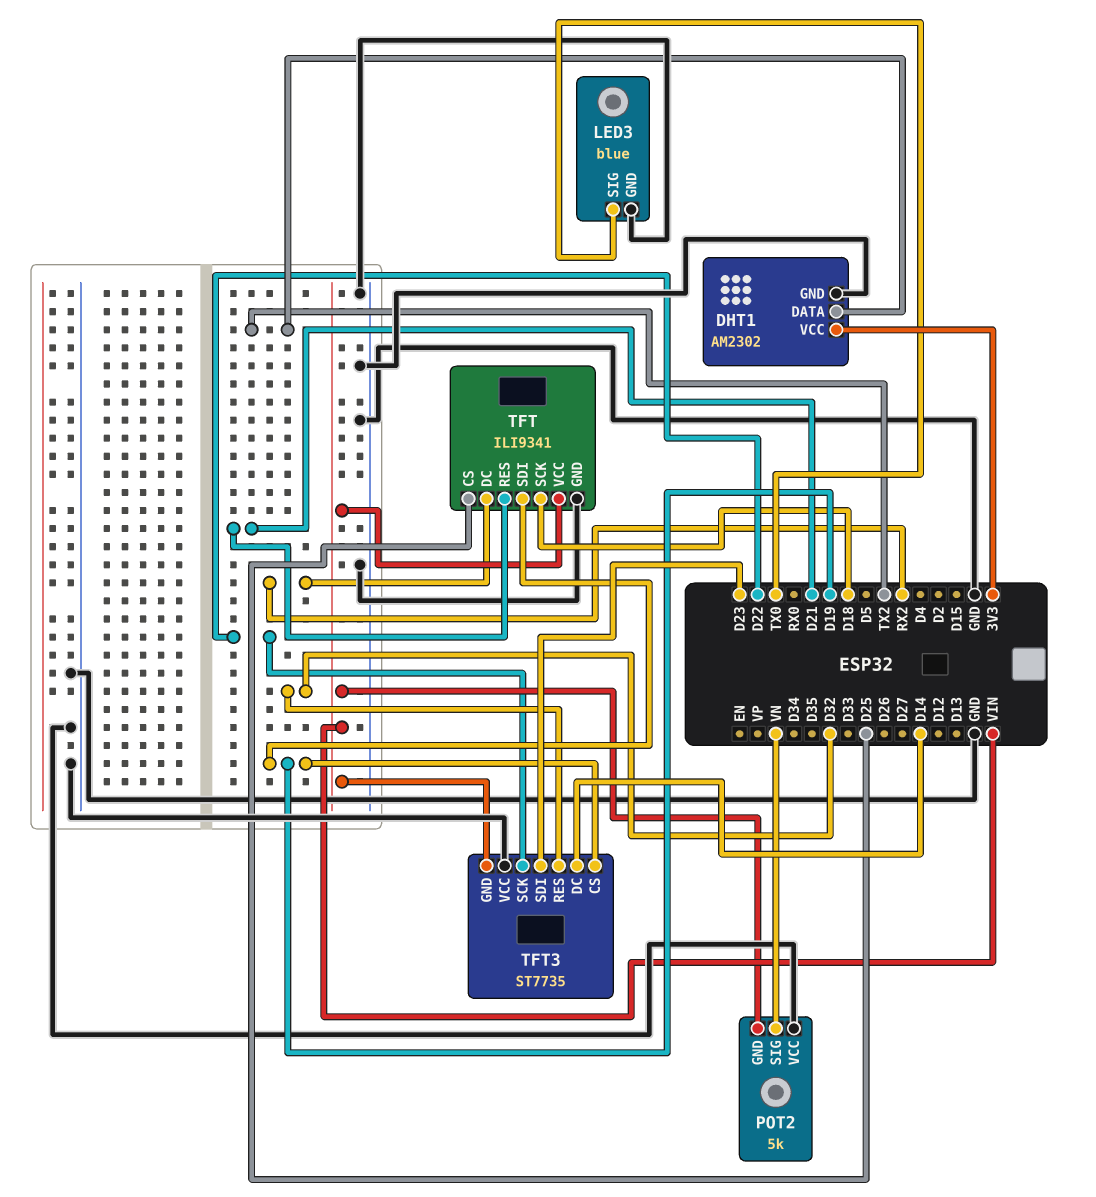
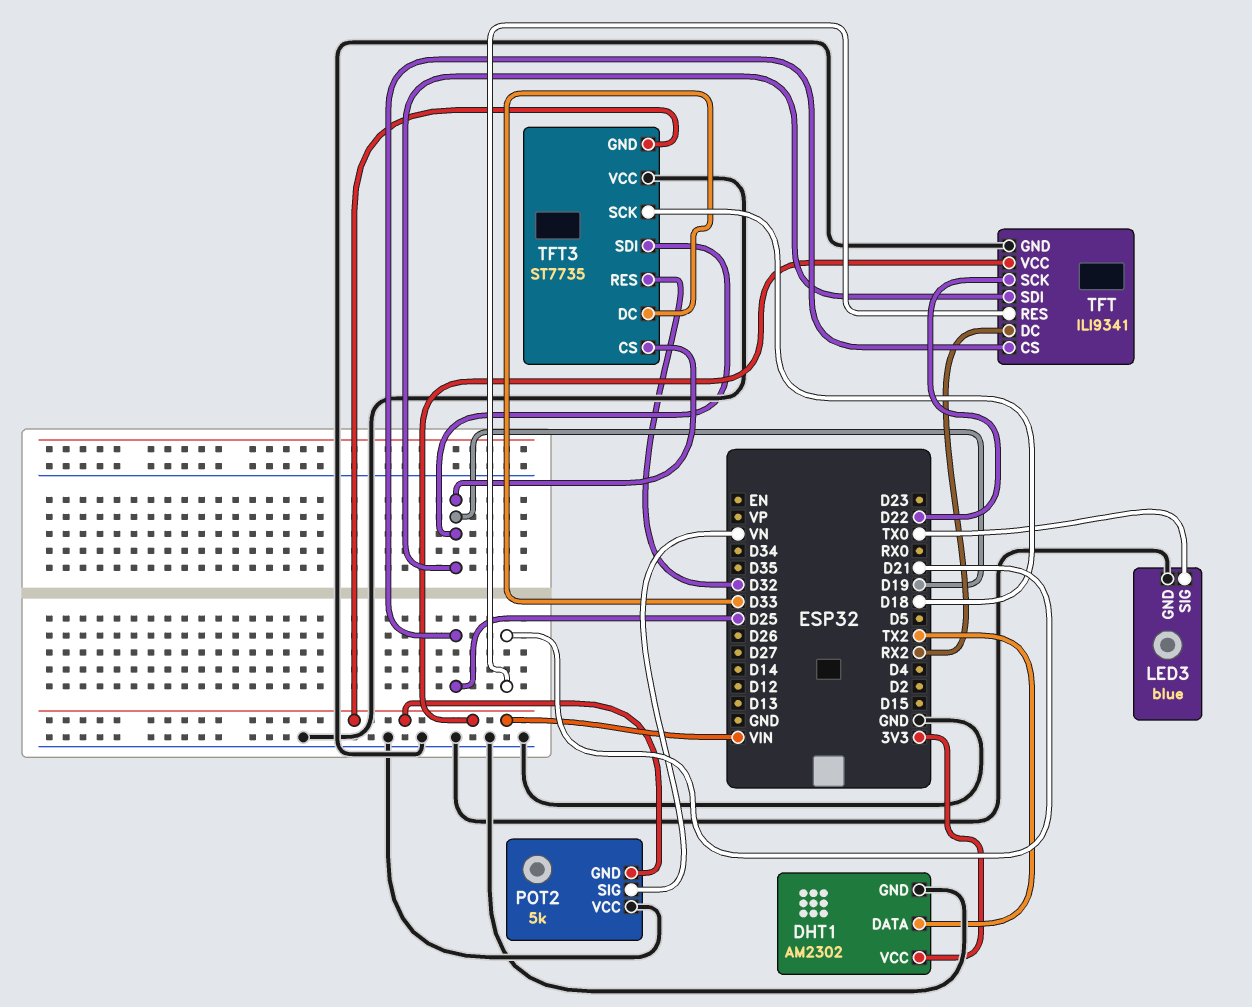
TFT pin SCK: D18 -> D22
TFT3 pin DC: D14 -> D33
TFT3 pin SCK: D22 -> D18
TFT3 pin SDI: D23 -> D19

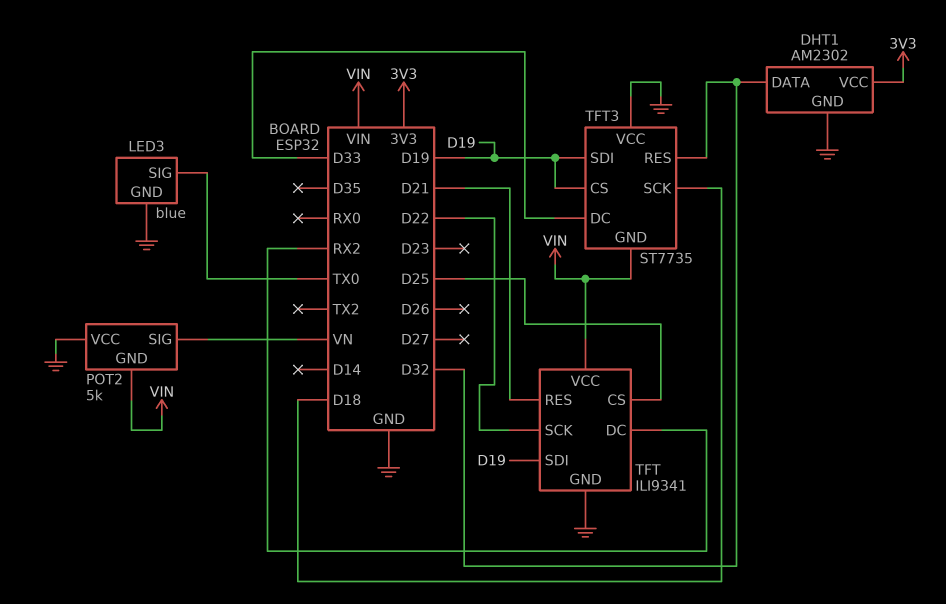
DHT1 pin DATA: TX2 -> D32

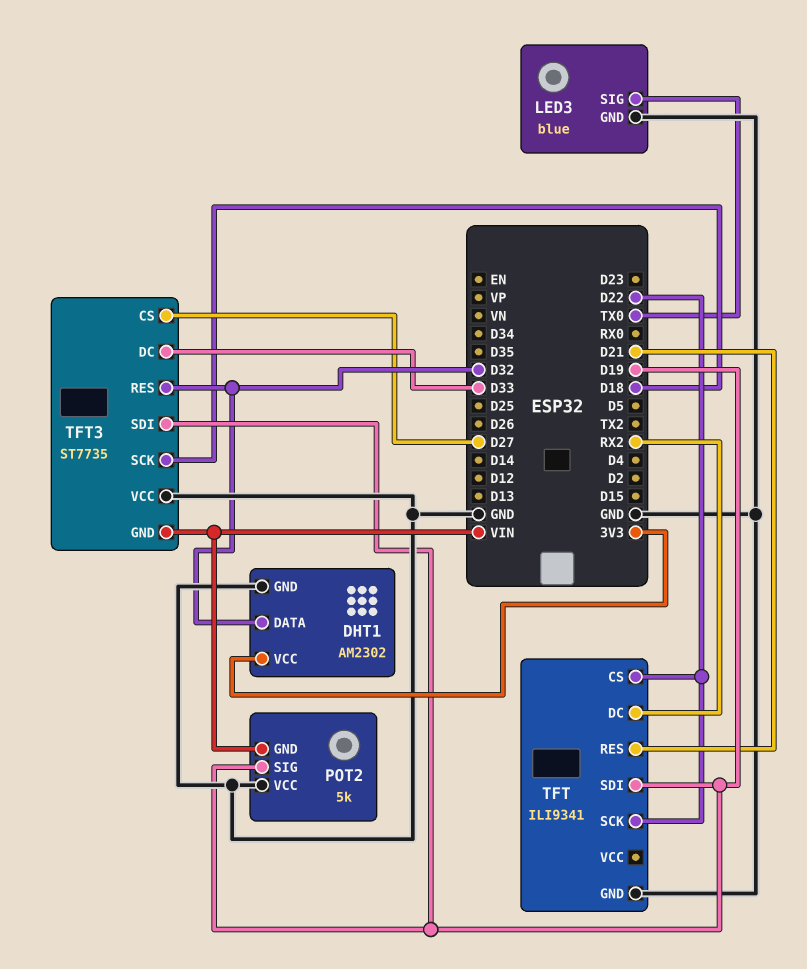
POT2 pin SIG: VN -> D19
TFT pin CS: D25 -> D22
TFT pin VCC: VIN -> none
TFT3 pin CS: D19 -> D27

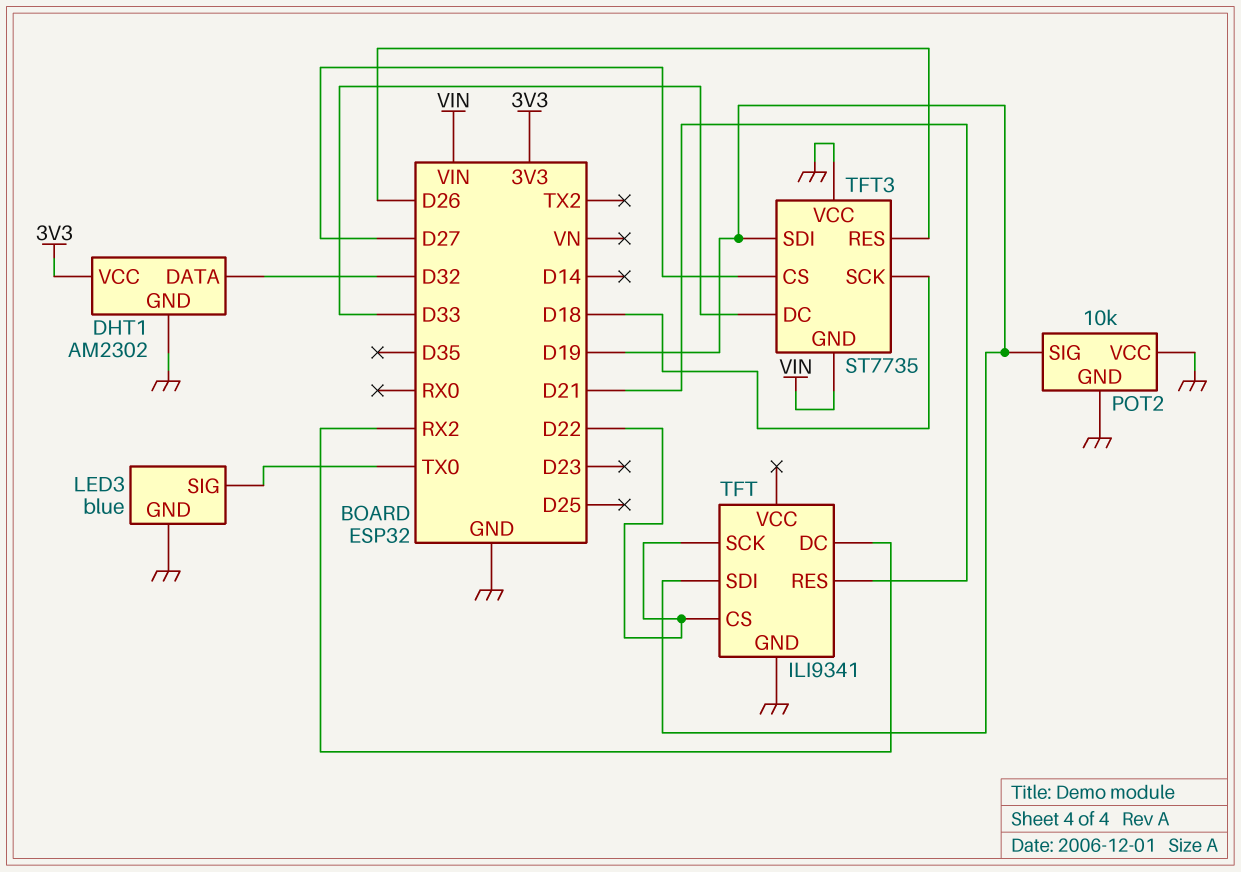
POT2: 5k -> 10k
POT2 pin GND: VIN -> GND
TFT3 pin RES: D32 -> D26

